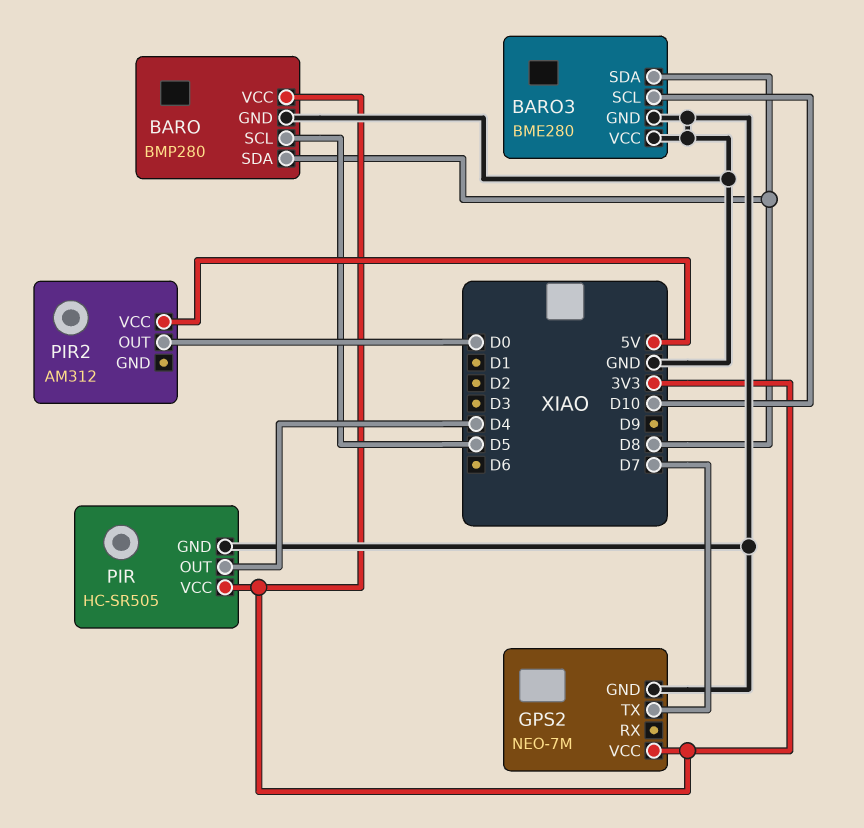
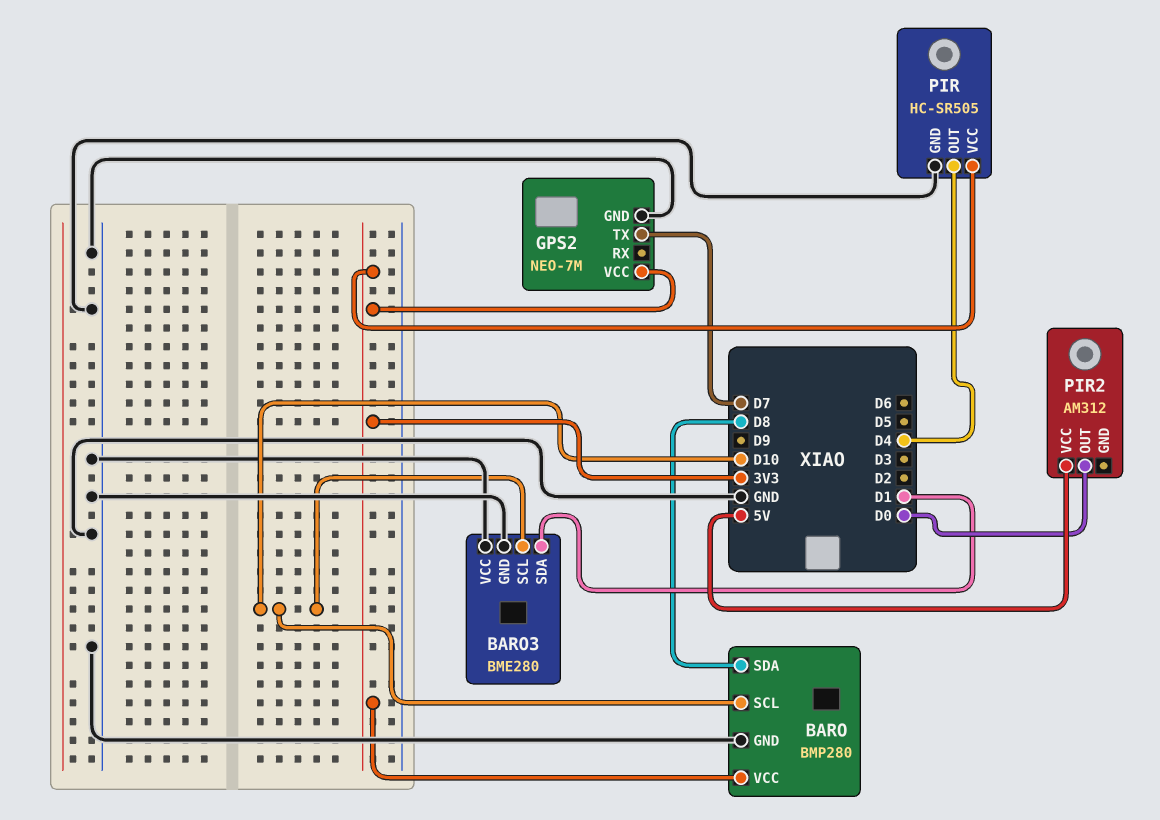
BARO pin SCL: D5 -> D10
BARO3 pin SDA: D8 -> D1

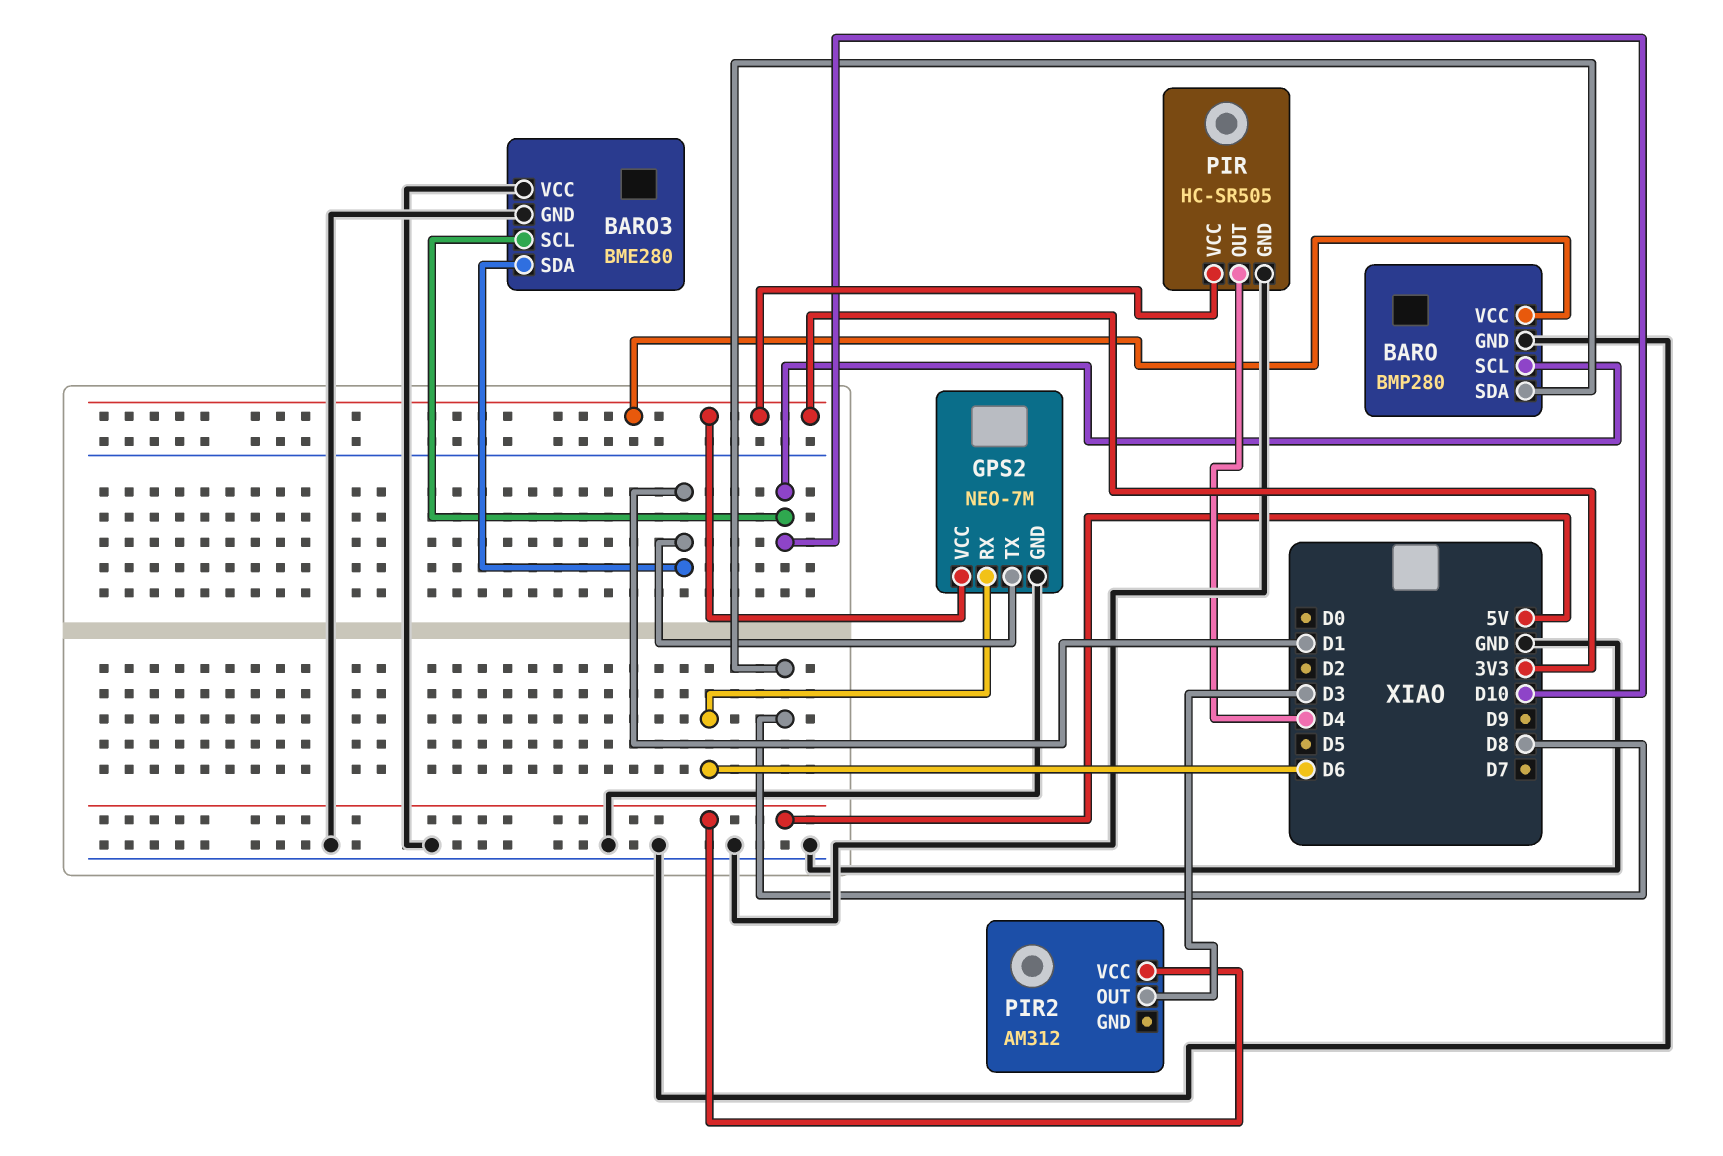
GPS2 pin RX: none -> D6
GPS2 pin TX: D7 -> D1
PIR2 pin OUT: D0 -> D3

